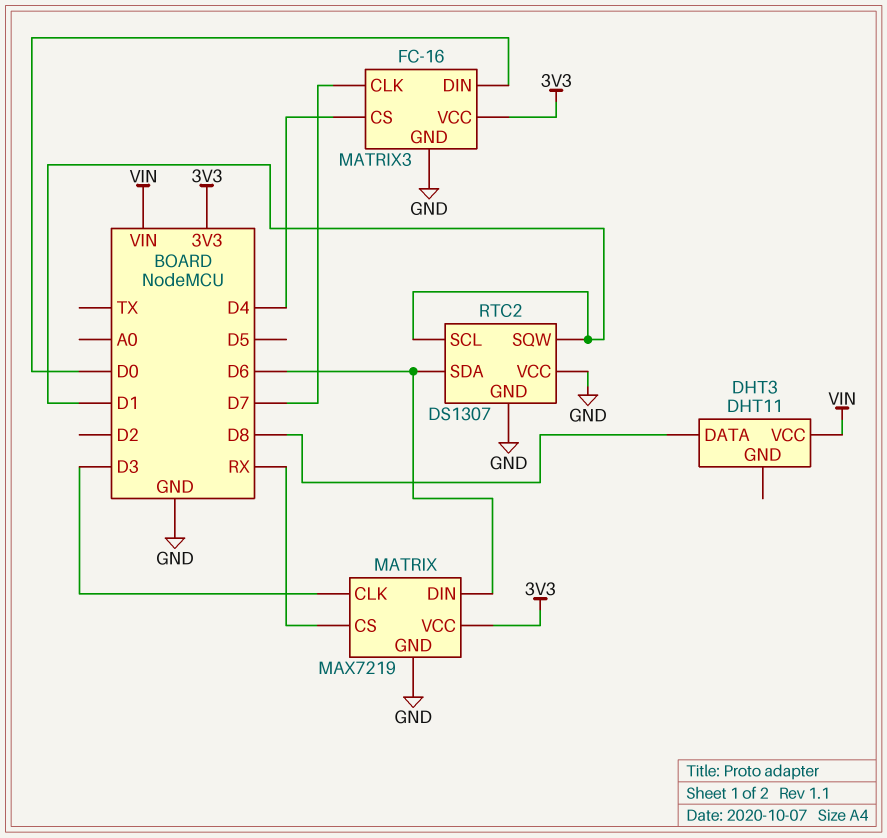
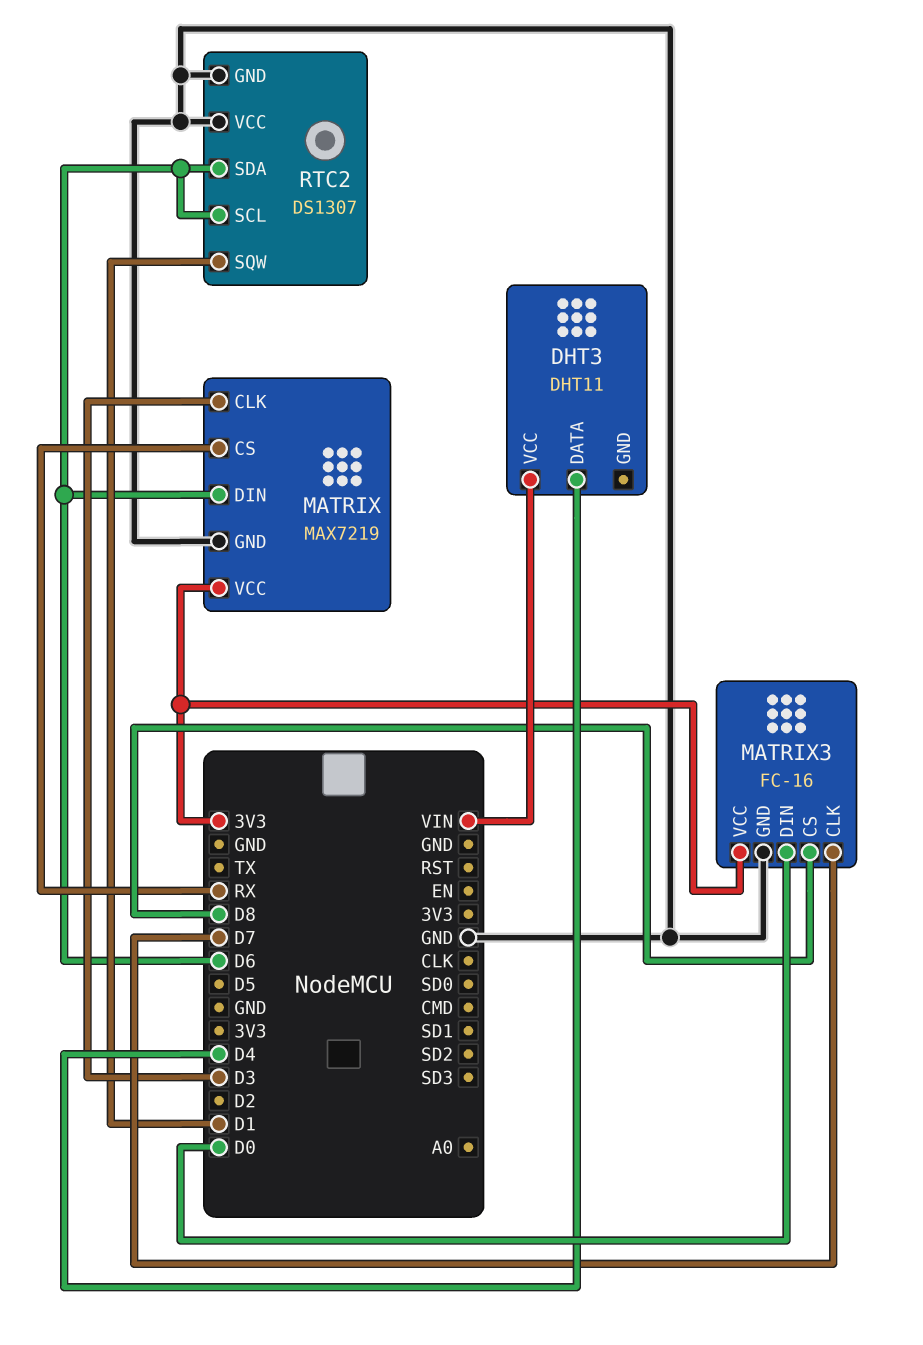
DHT3 pin DATA: D8 -> D4
MATRIX3 pin CS: D4 -> D8
RTC2 pin SCL: D1 -> D6

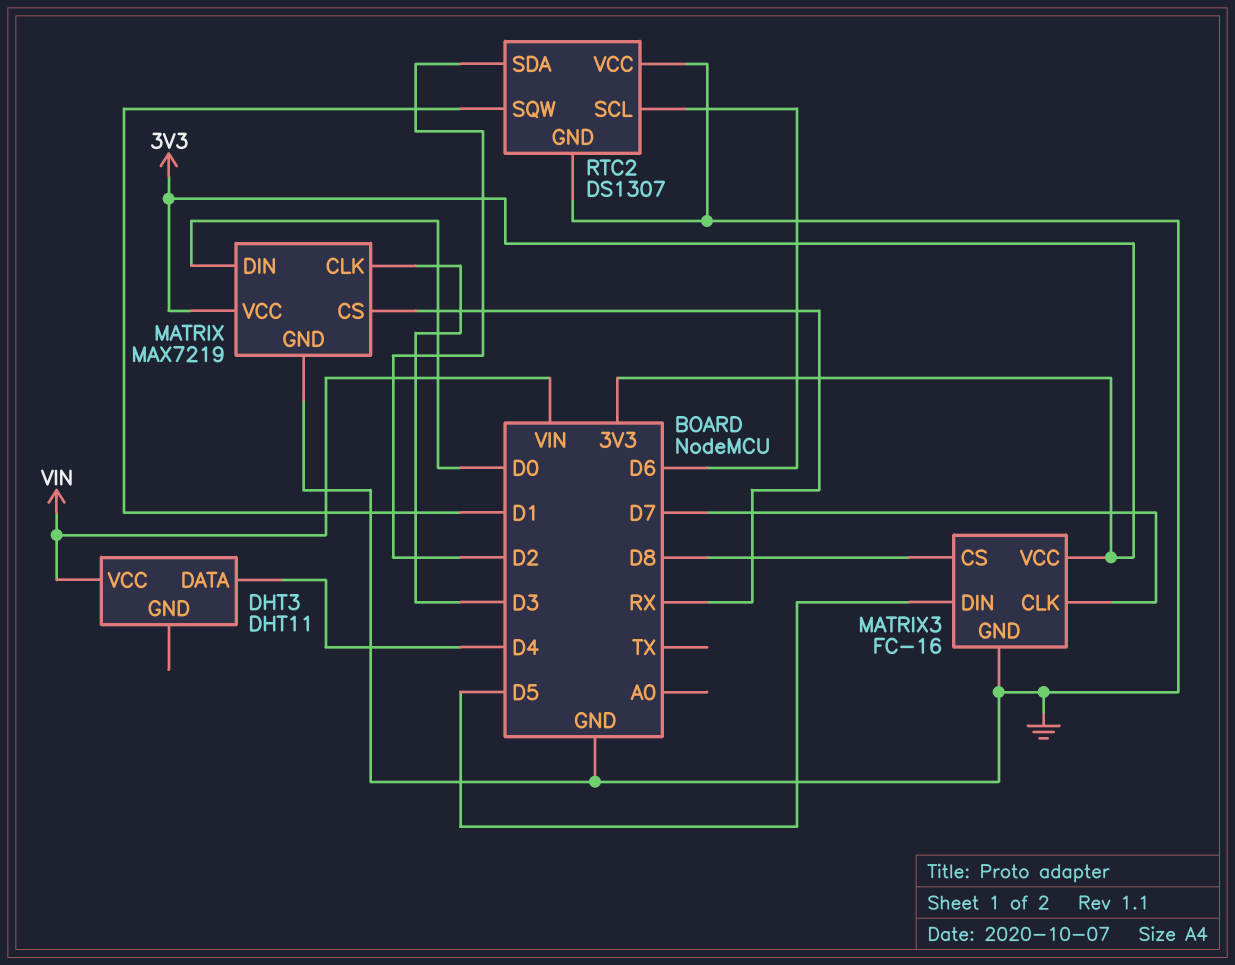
MATRIX pin DIN: D6 -> D0
MATRIX3 pin DIN: D0 -> D5
RTC2 pin SDA: D6 -> D2

